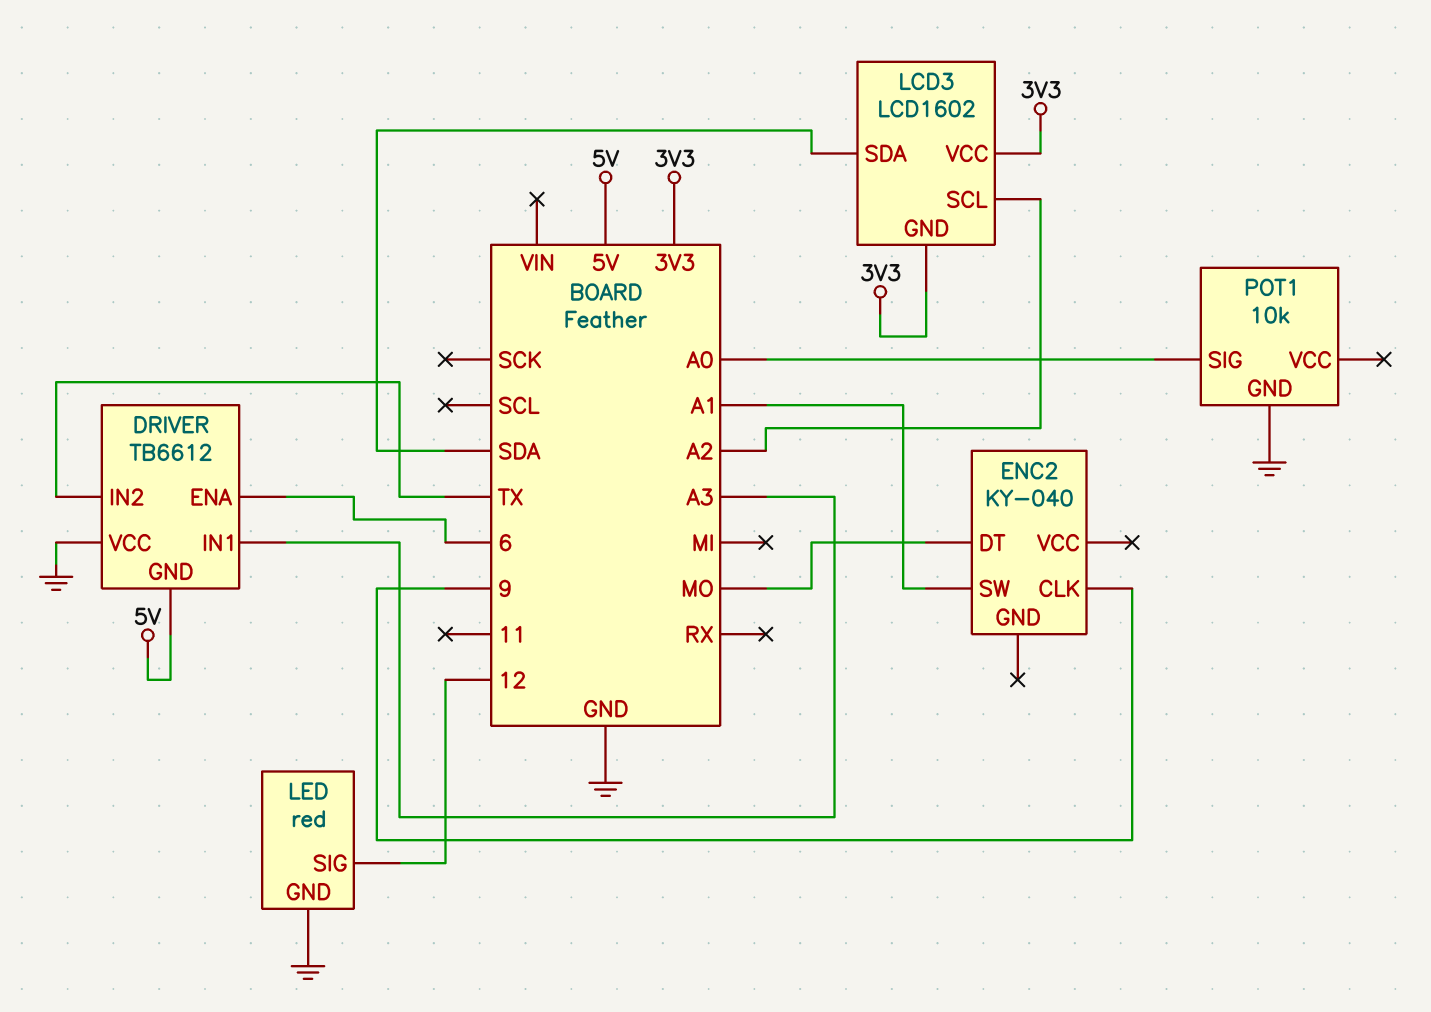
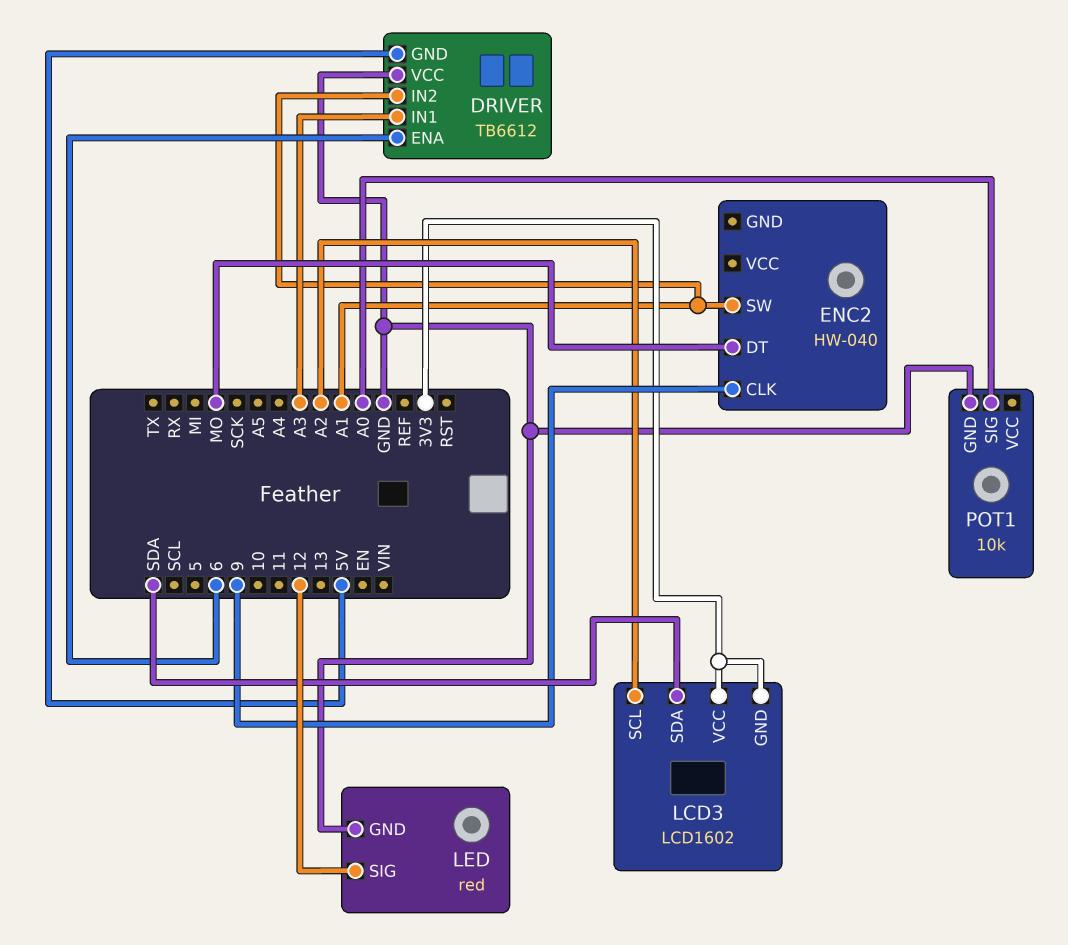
DRIVER pin IN2: TX -> A1
ENC2: KY-040 -> HW-040

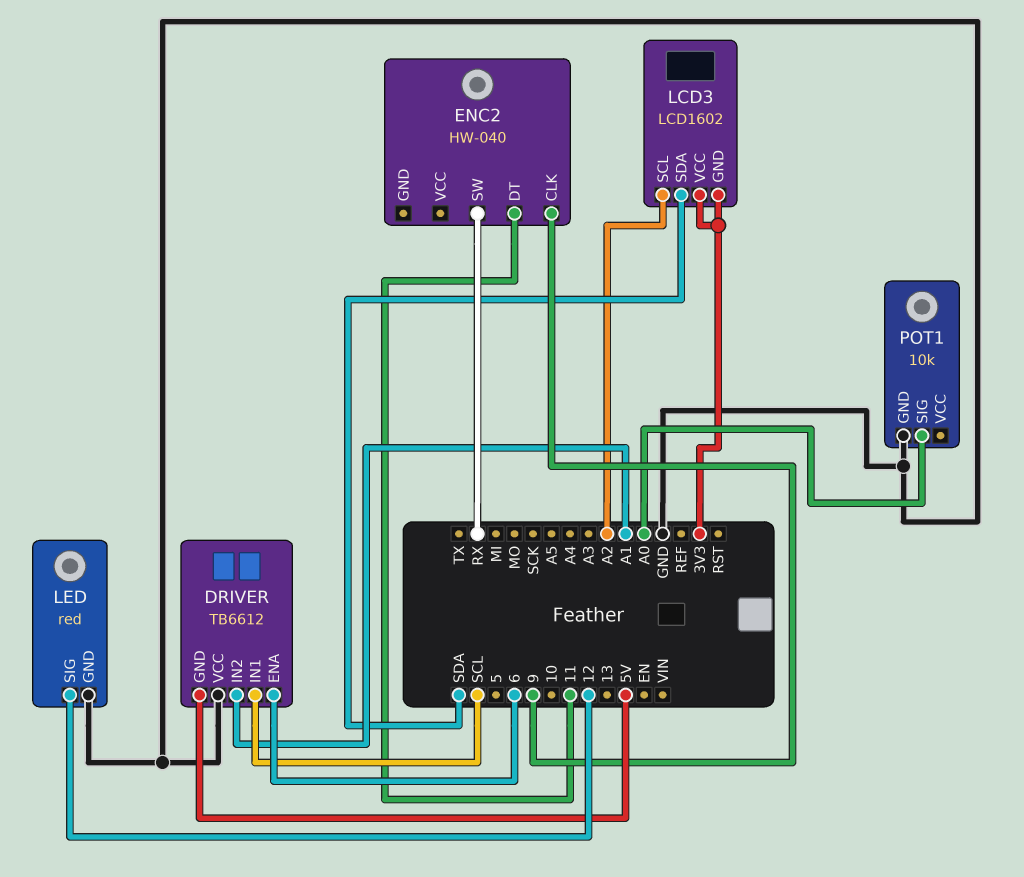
DRIVER pin IN1: A3 -> SCL
ENC2 pin DT: MO -> 11
ENC2 pin SW: A1 -> RX

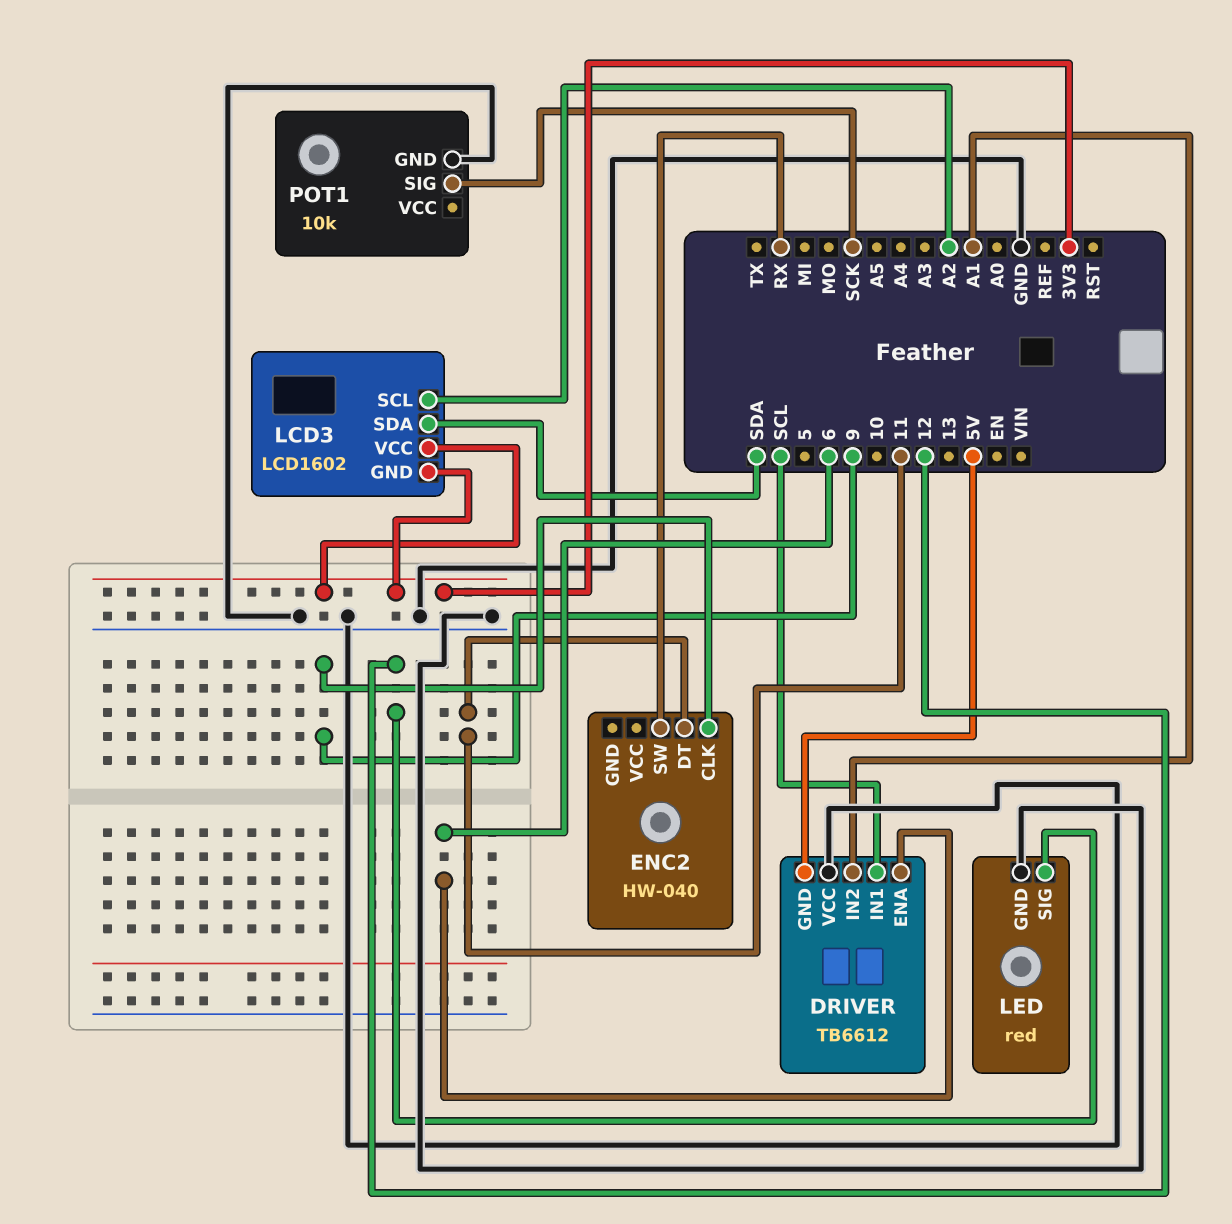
POT1 pin SIG: A0 -> SCK

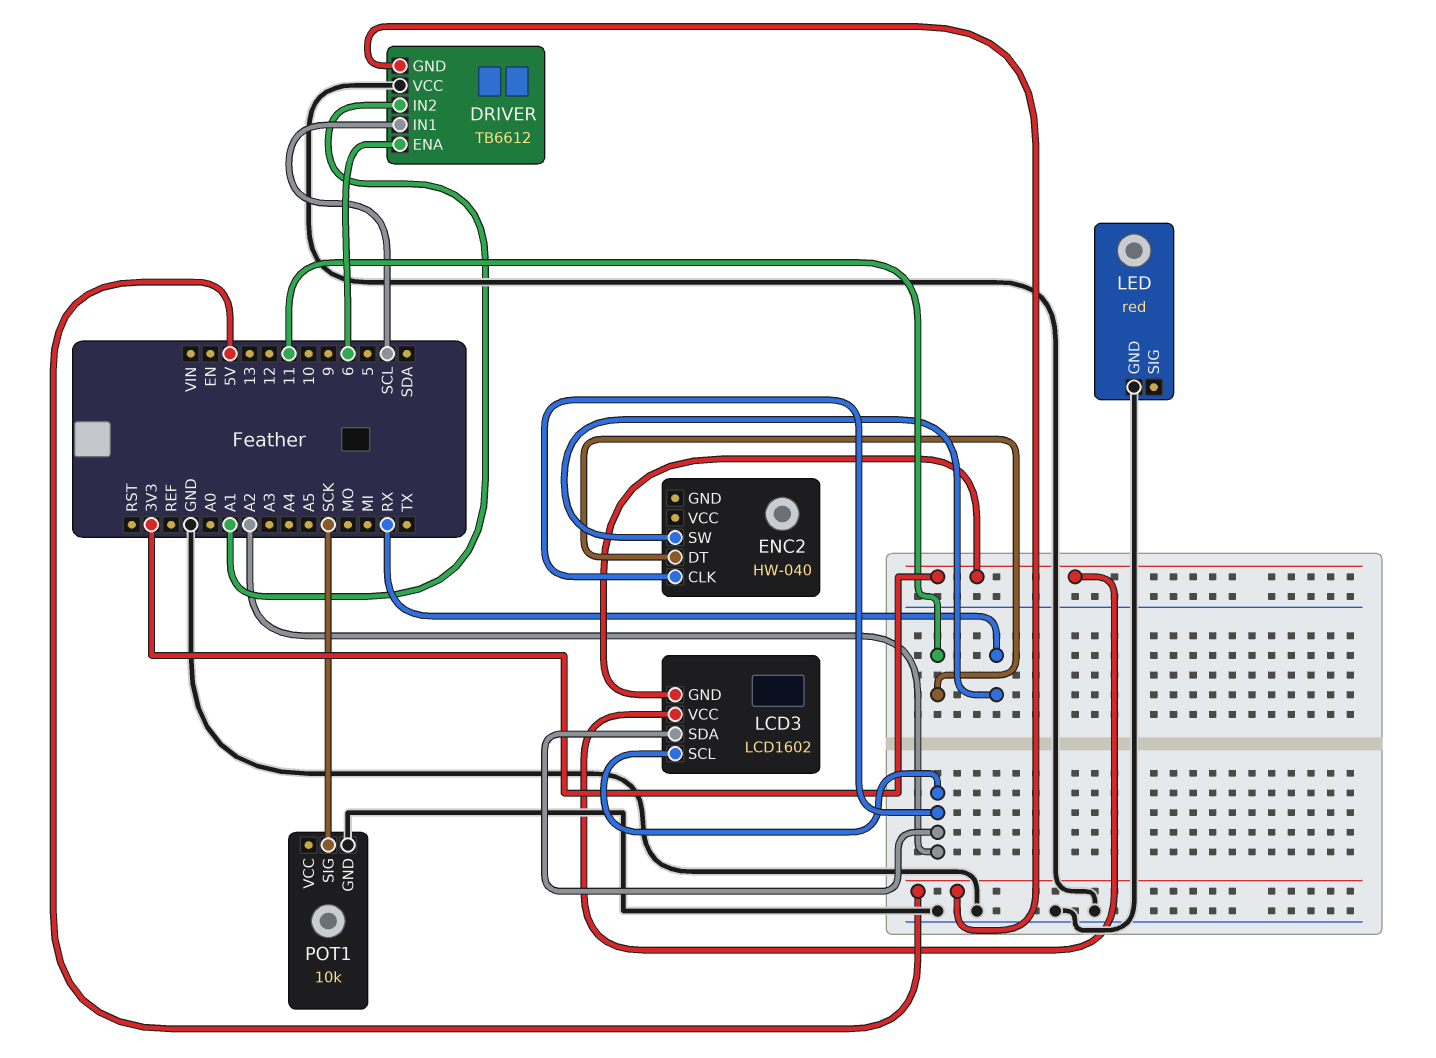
ENC2 pin CLK: 9 -> A2
LCD3 pin SDA: SDA -> A2
LED pin SIG: 12 -> none

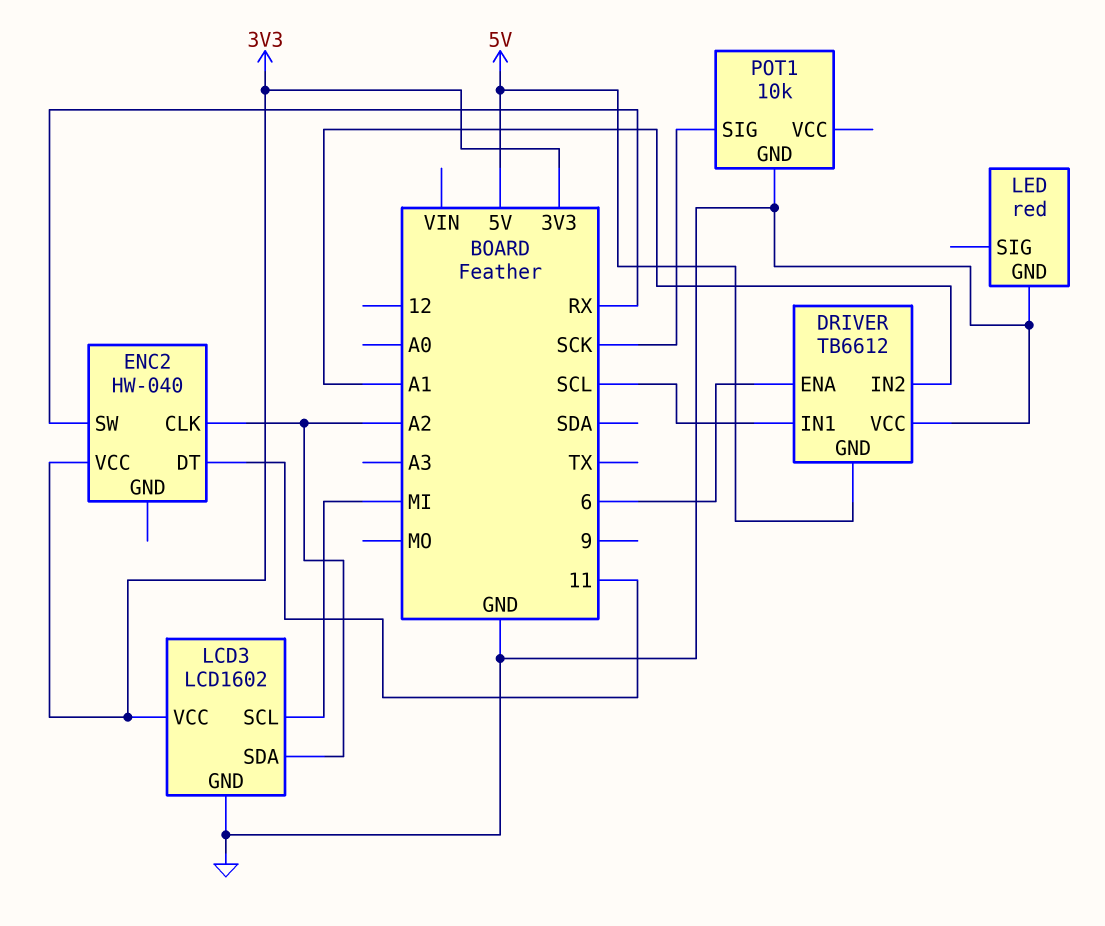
ENC2 pin VCC: none -> 3V3
LCD3 pin GND: 3V3 -> GND
LCD3 pin SCL: A2 -> MI

